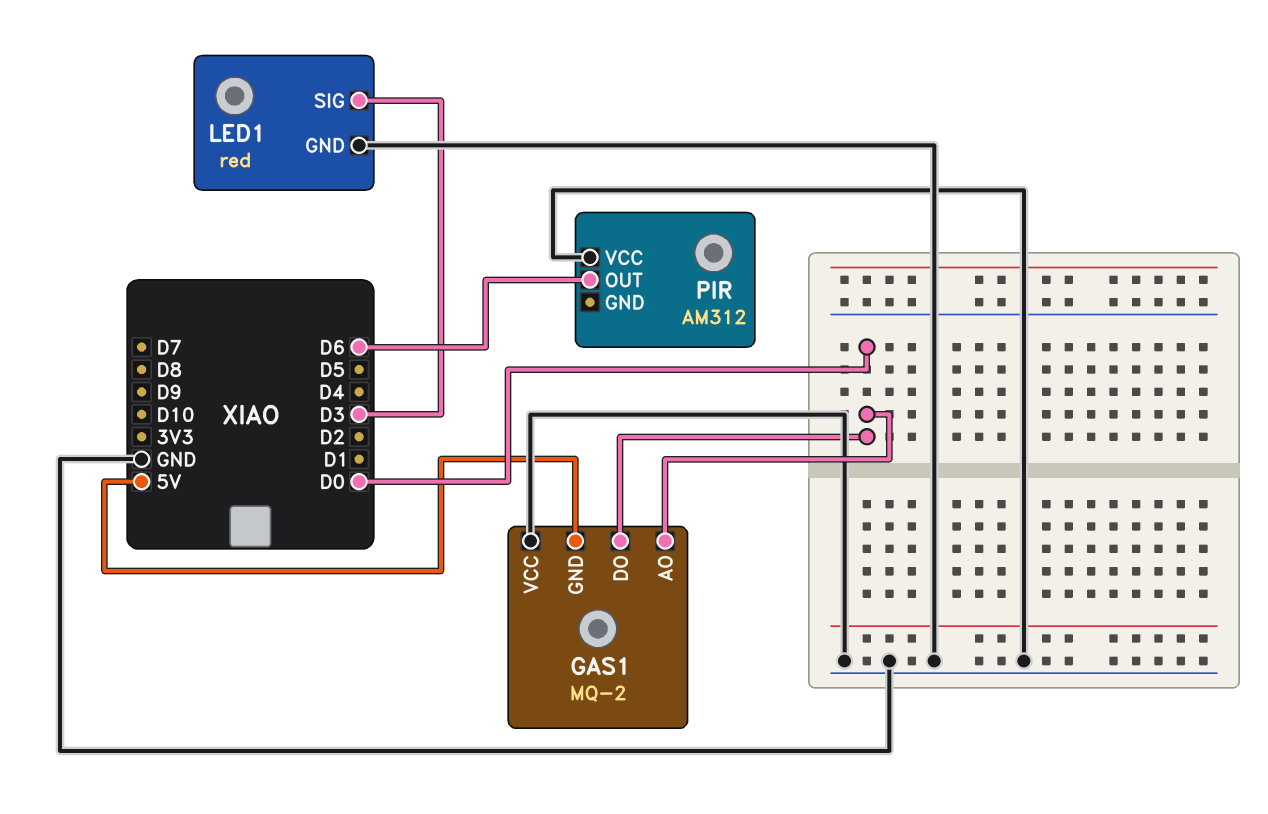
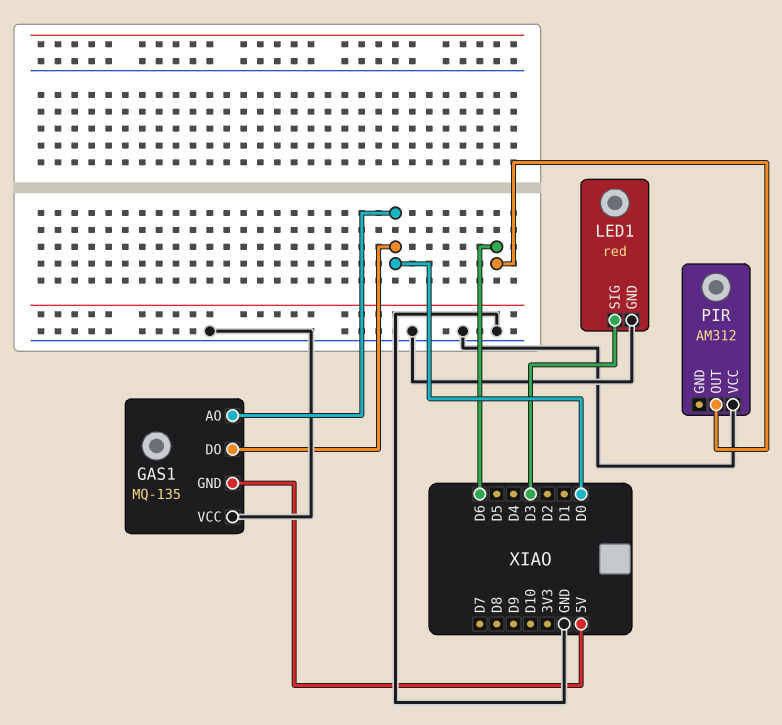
GAS1: MQ-2 -> MQ-135

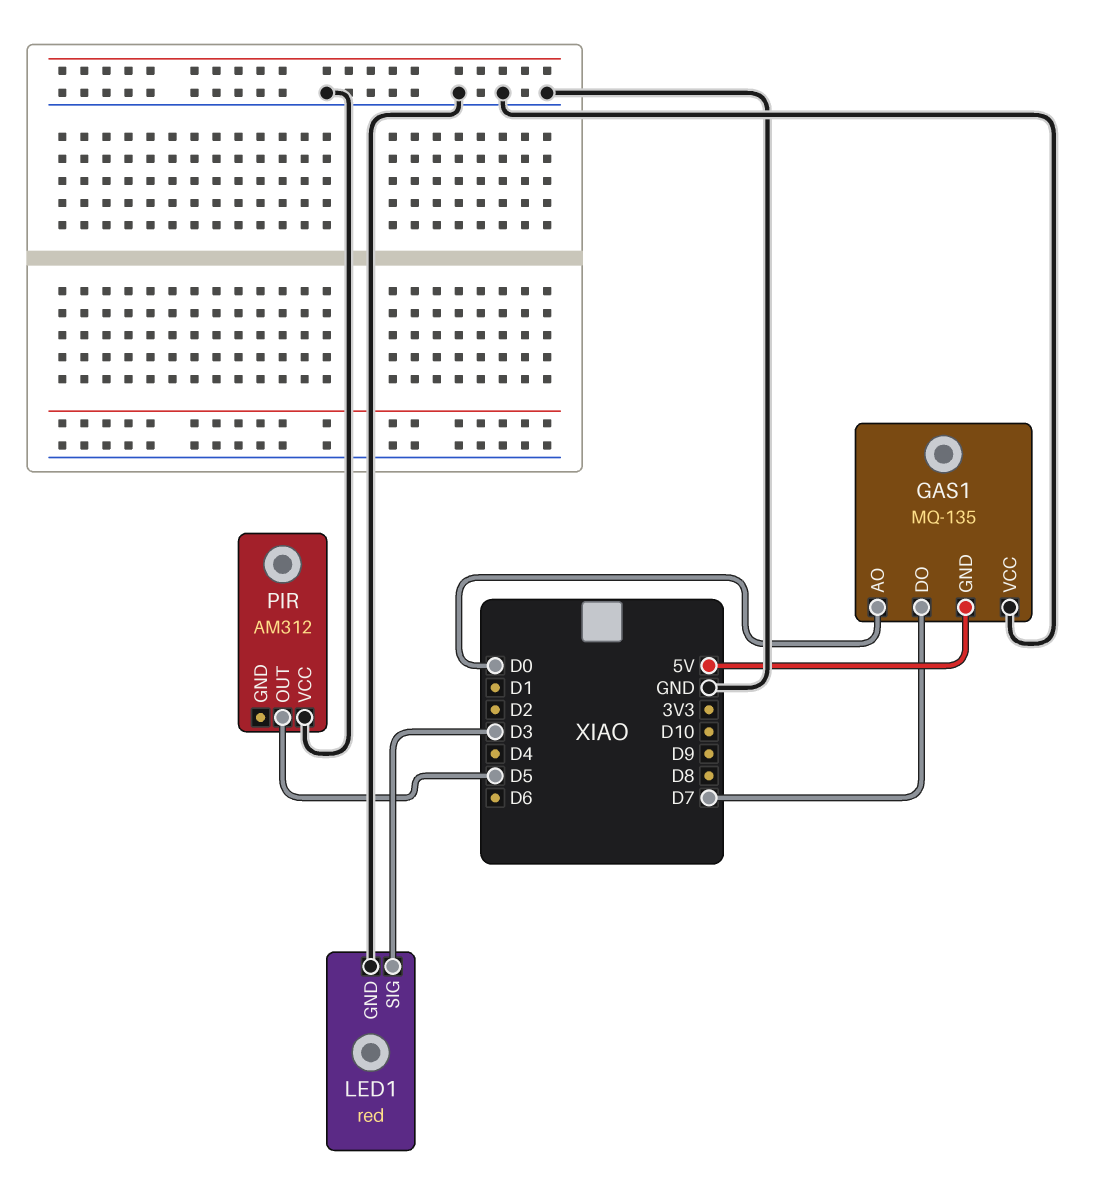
GAS1 pin DO: D0 -> D7
PIR pin OUT: D6 -> D5

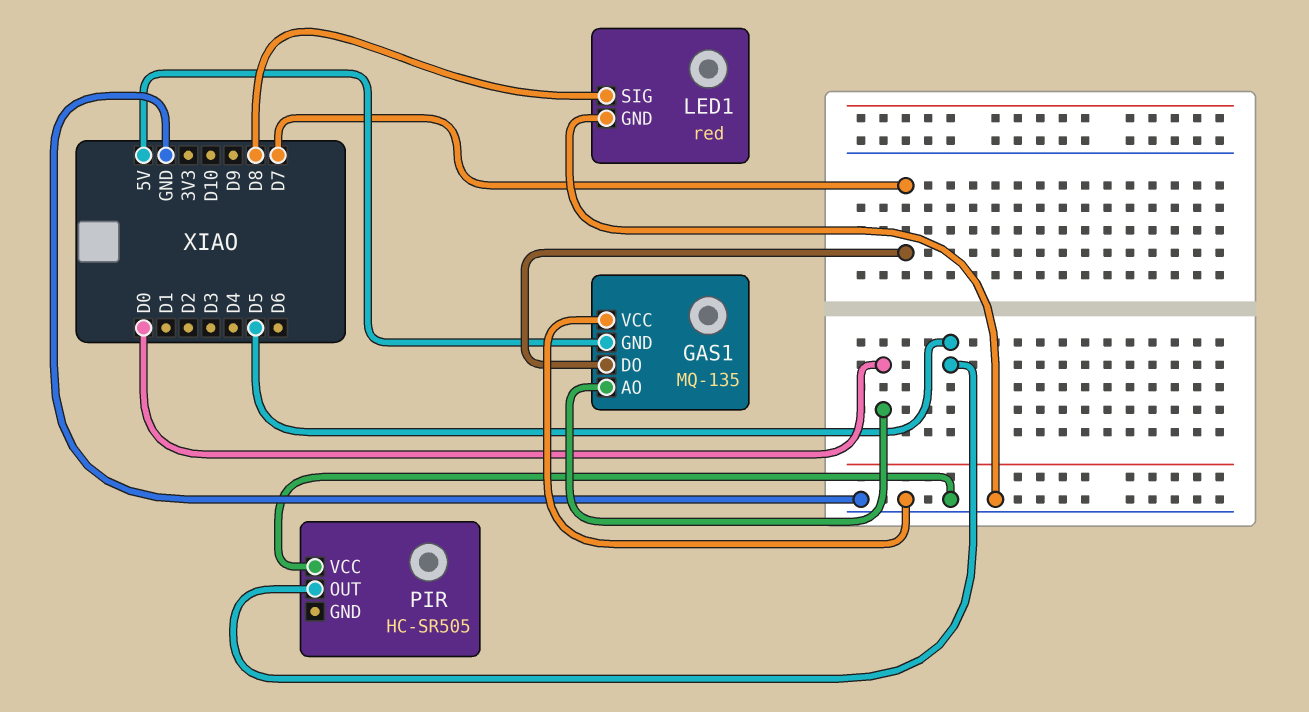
LED1 pin SIG: D3 -> D8
PIR: AM312 -> HC-SR505

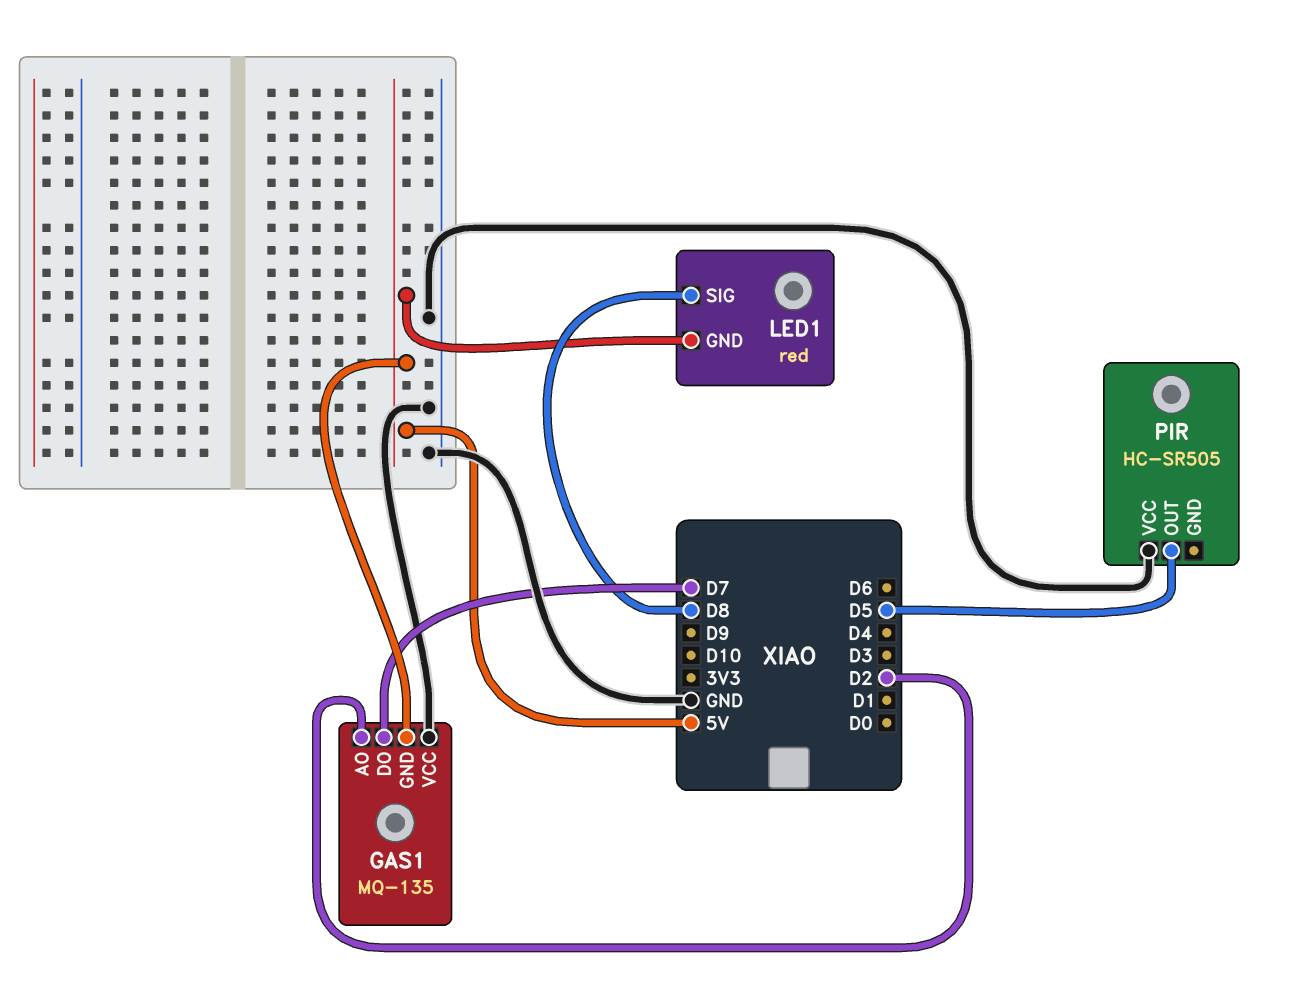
GAS1 pin AO: D0 -> D2
LED1 pin GND: GND -> 5V

